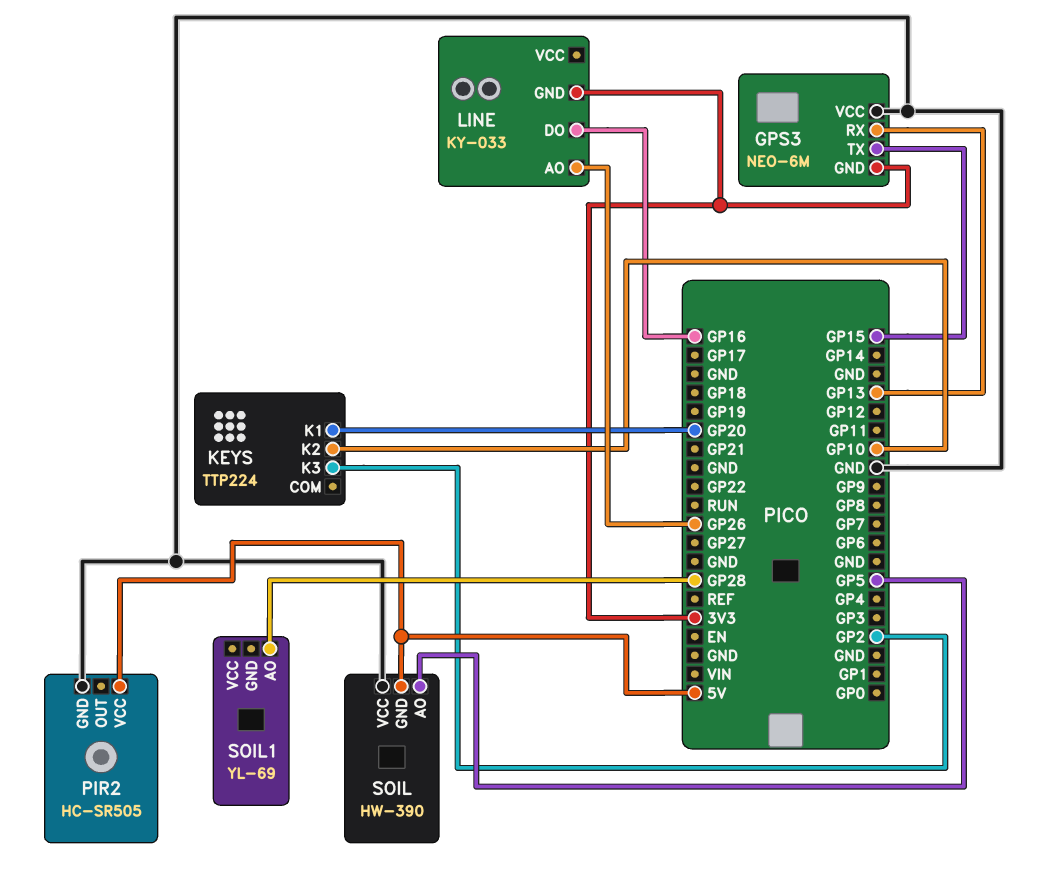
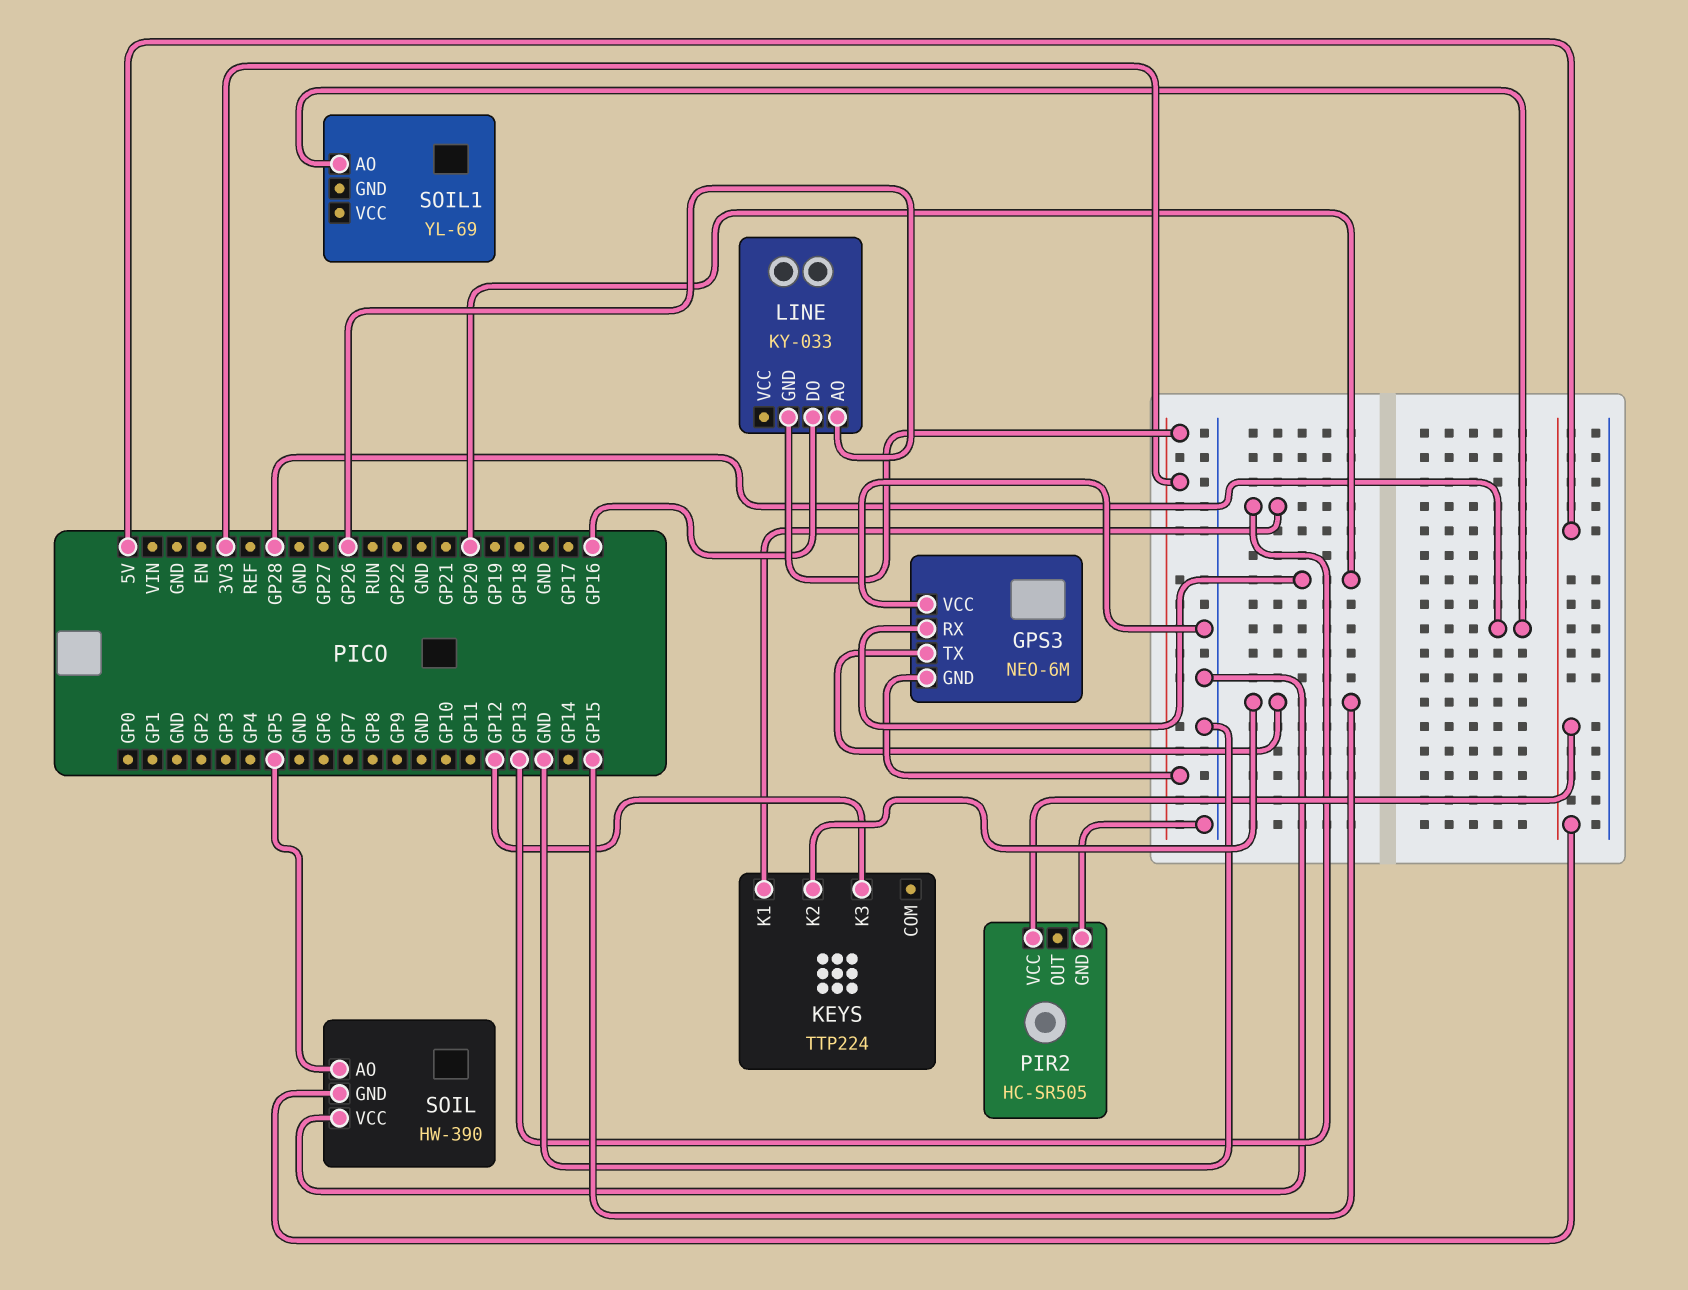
GPS3 pin RX: GP13 -> GP20
KEYS pin K1: GP20 -> GP13
KEYS pin K2: GP10 -> GP15
KEYS pin K3: GP2 -> GP12

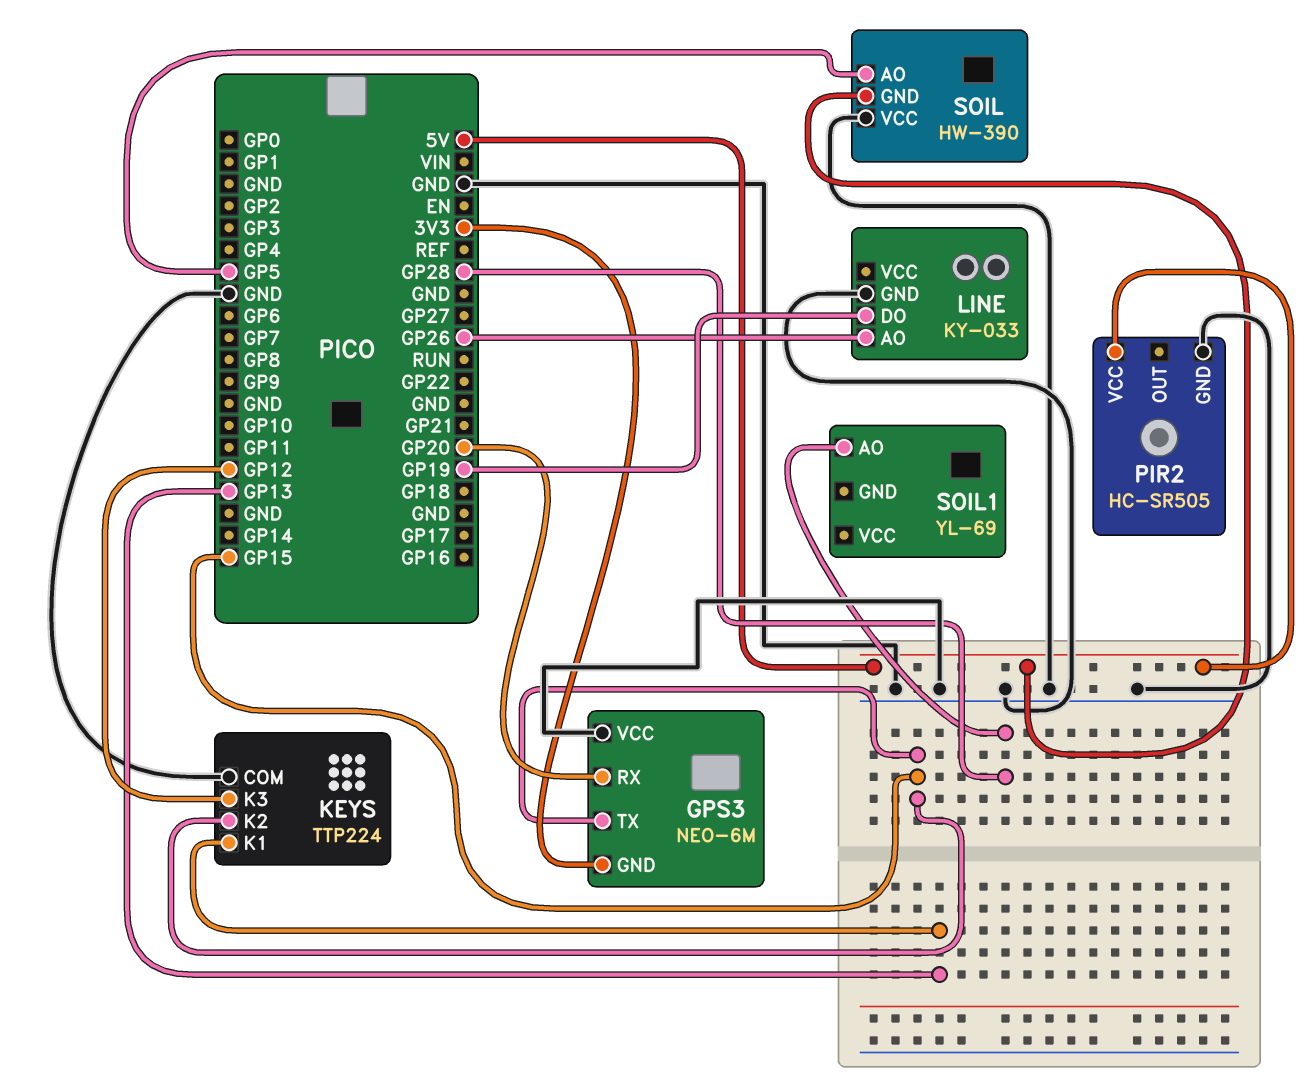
KEYS pin COM: none -> GND
LINE pin DO: GP16 -> GP19
LINE pin GND: 3V3 -> GND

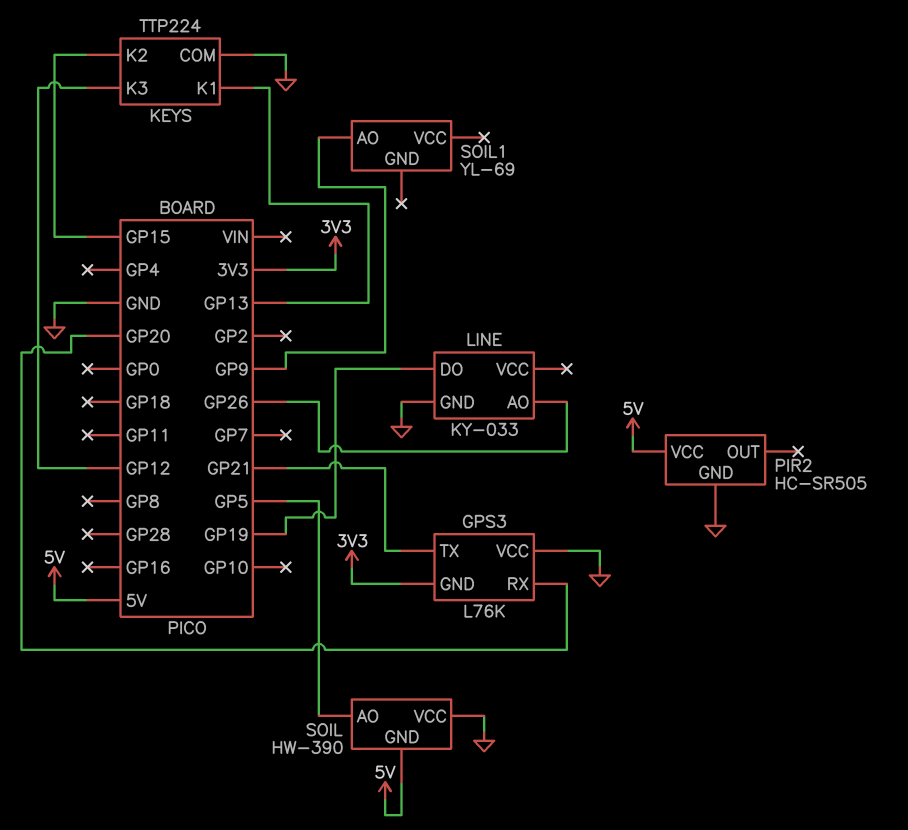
GPS3: NEO-6M -> L76K
GPS3 pin TX: GP15 -> GP21
SOIL1 pin AO: GP28 -> GP9

